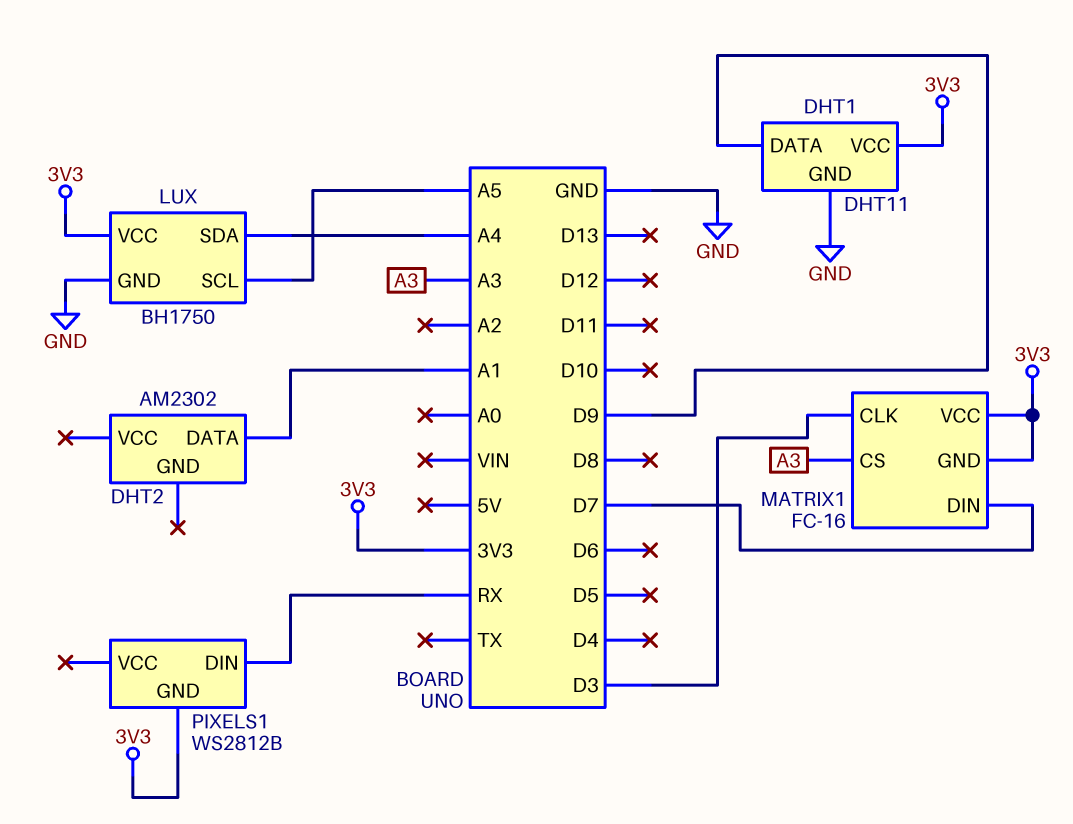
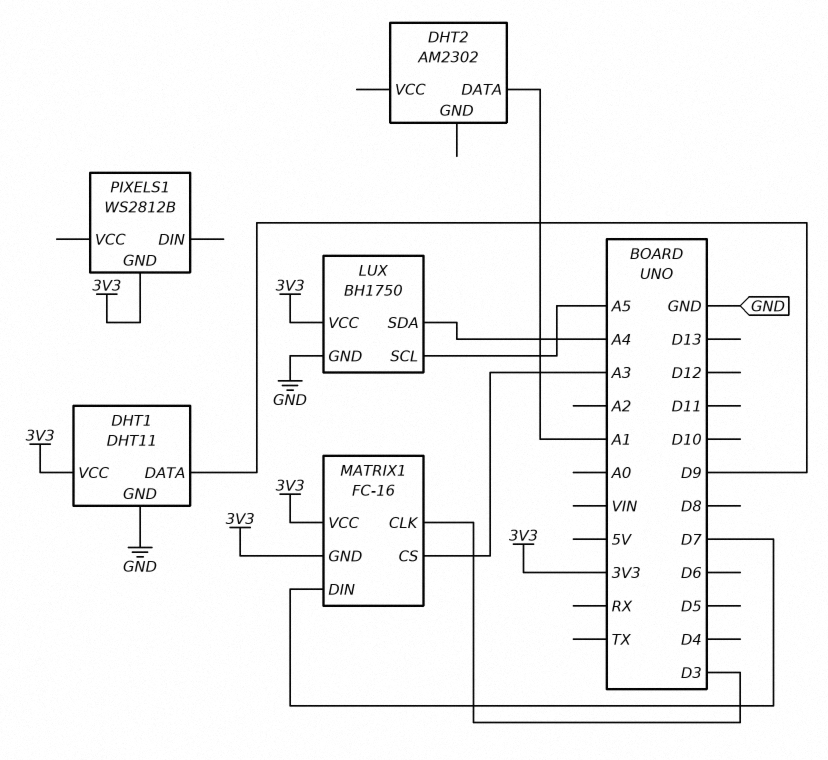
PIXELS1 pin DIN: RX -> none

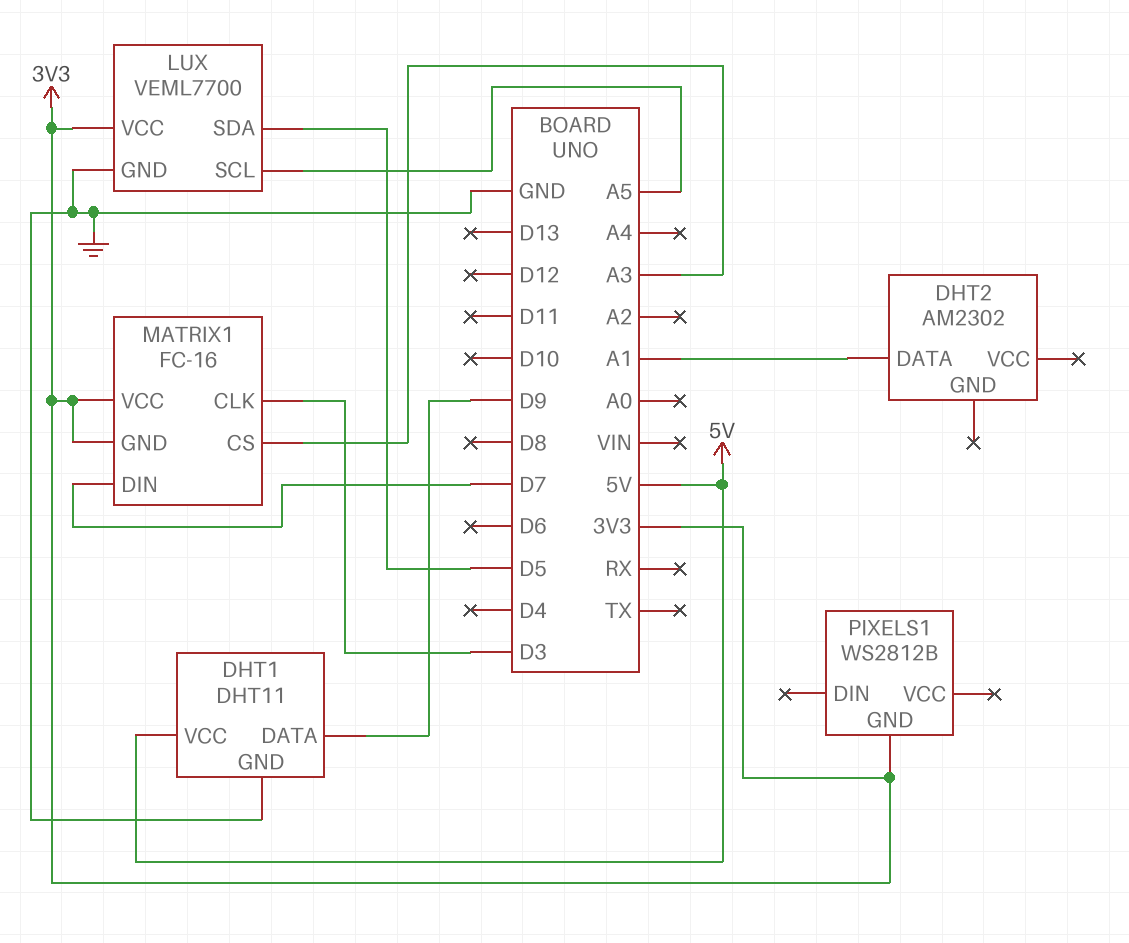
DHT1 pin VCC: 3V3 -> 5V
LUX: BH1750 -> VEML7700
LUX pin SDA: A4 -> D5

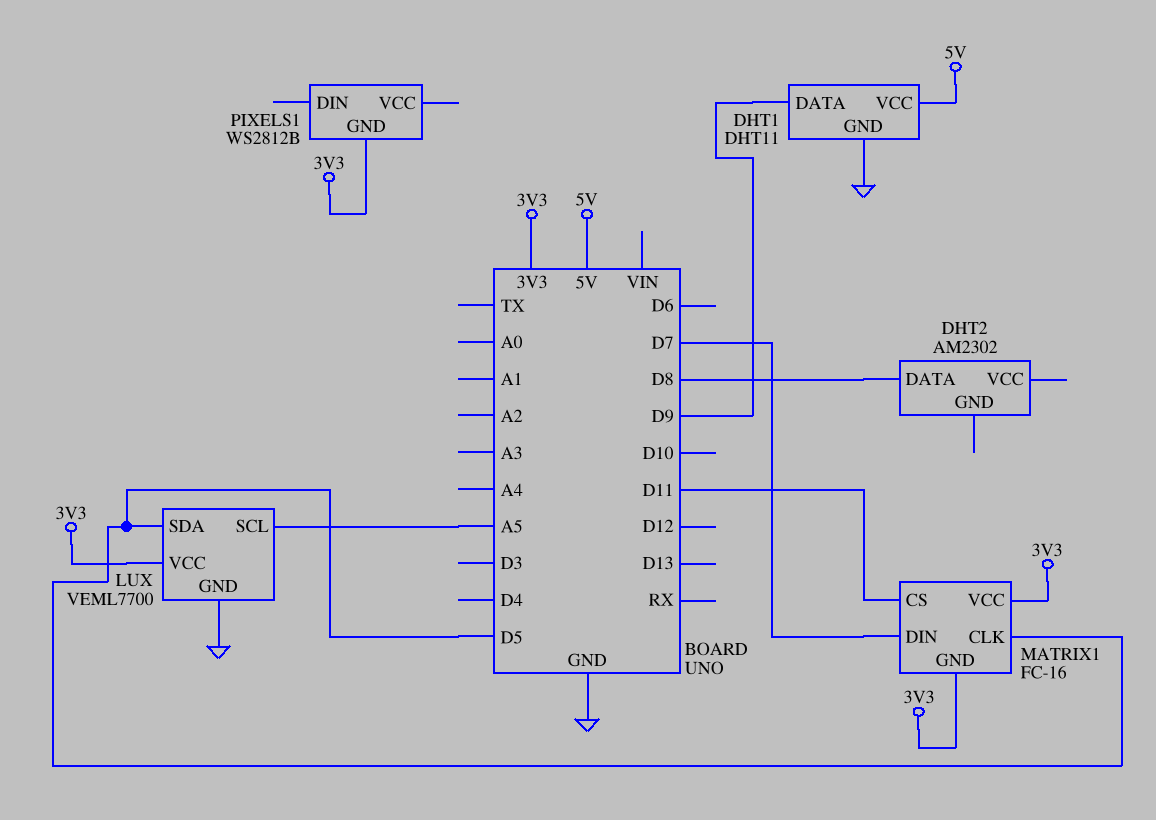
DHT2 pin DATA: A1 -> D8
MATRIX1 pin CLK: D3 -> D5
MATRIX1 pin CS: A3 -> D11

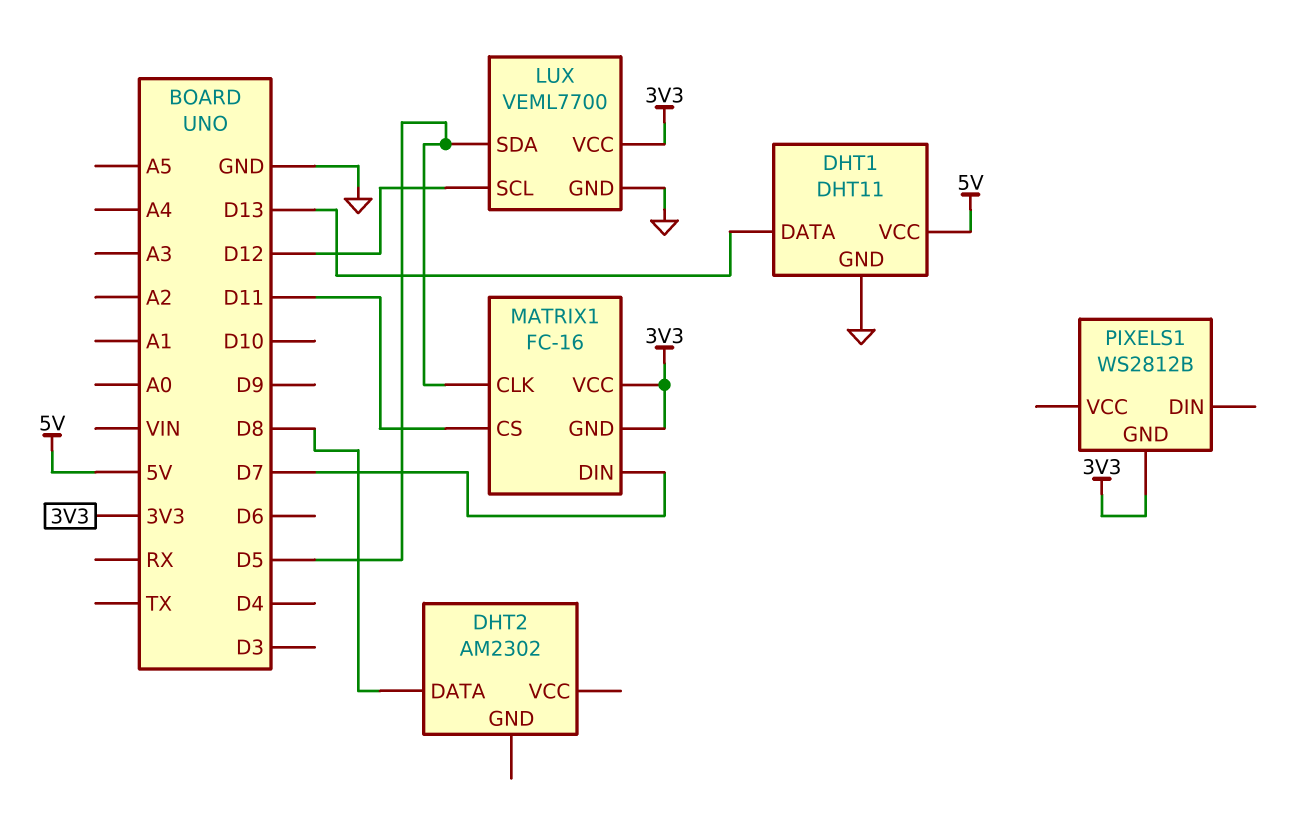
DHT1 pin DATA: D9 -> D13
LUX pin SCL: A5 -> D12

